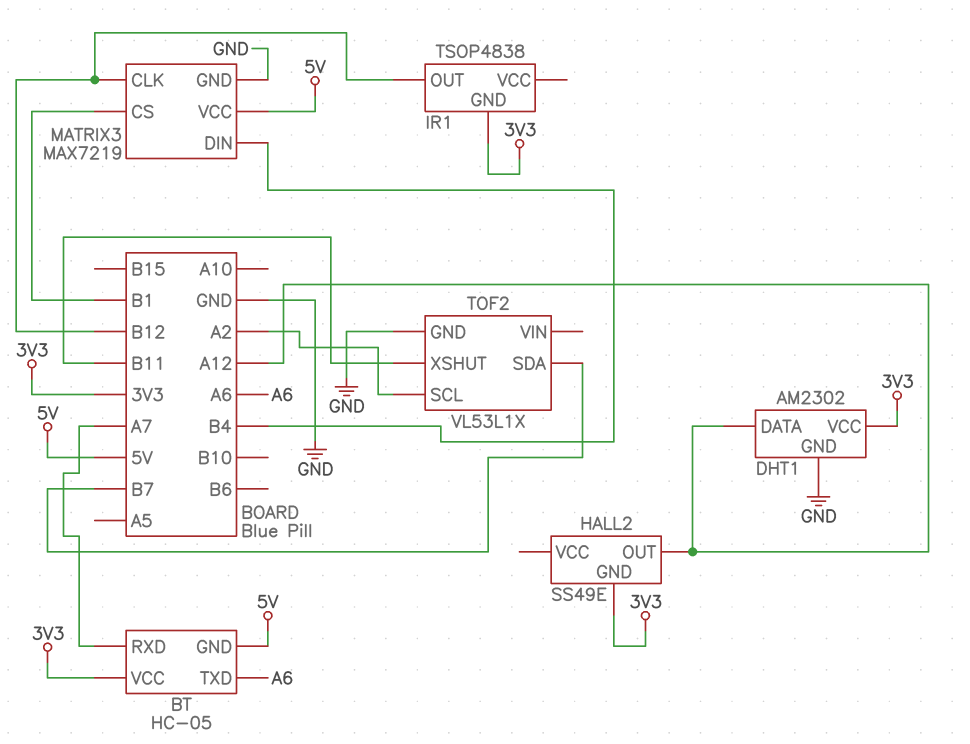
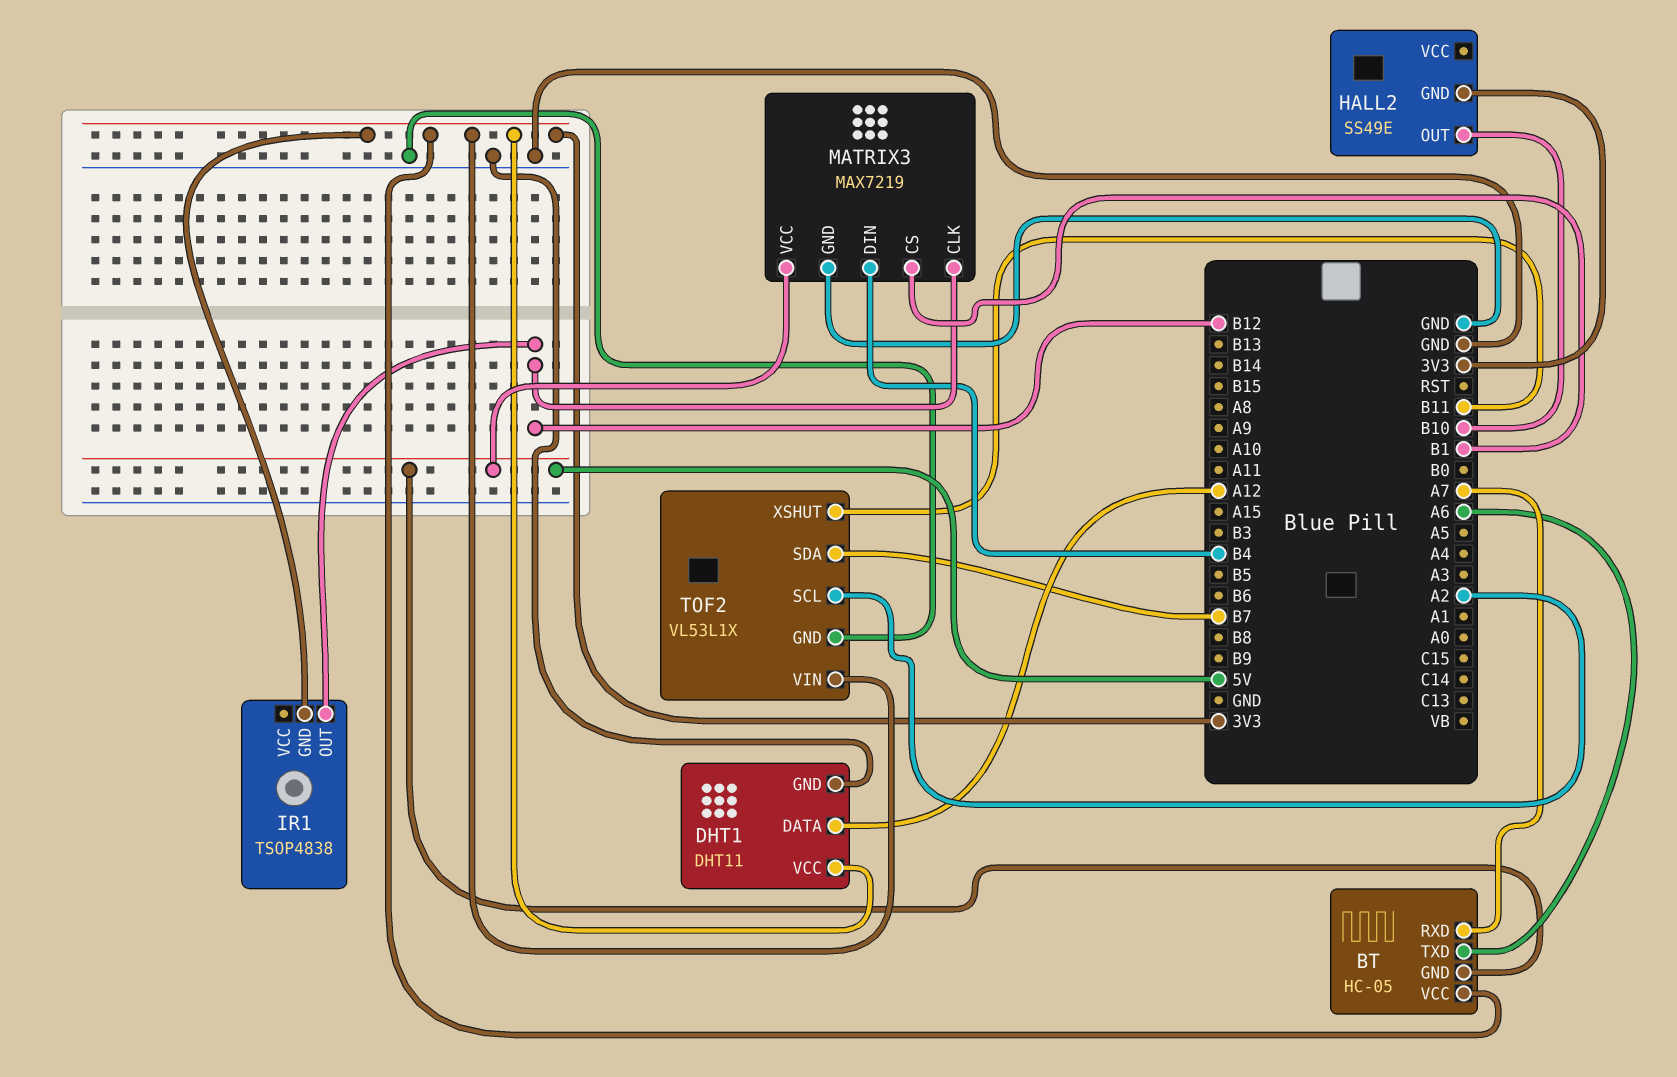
DHT1: AM2302 -> DHT11
HALL2 pin OUT: A12 -> B10
TOF2 pin VIN: none -> 3V3

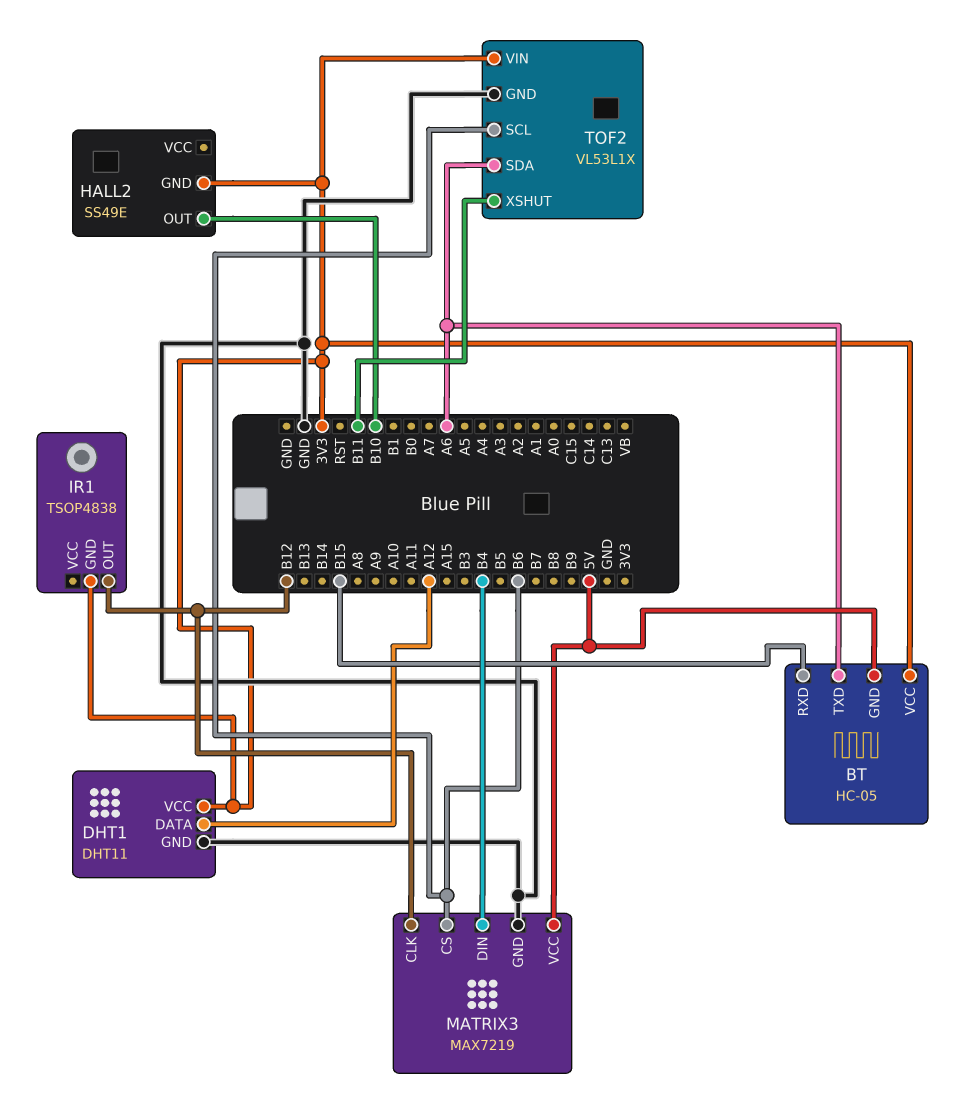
BT pin RXD: A7 -> B15
MATRIX3 pin CS: B1 -> B6
TOF2 pin SCL: A2 -> B6
TOF2 pin SDA: B7 -> A6

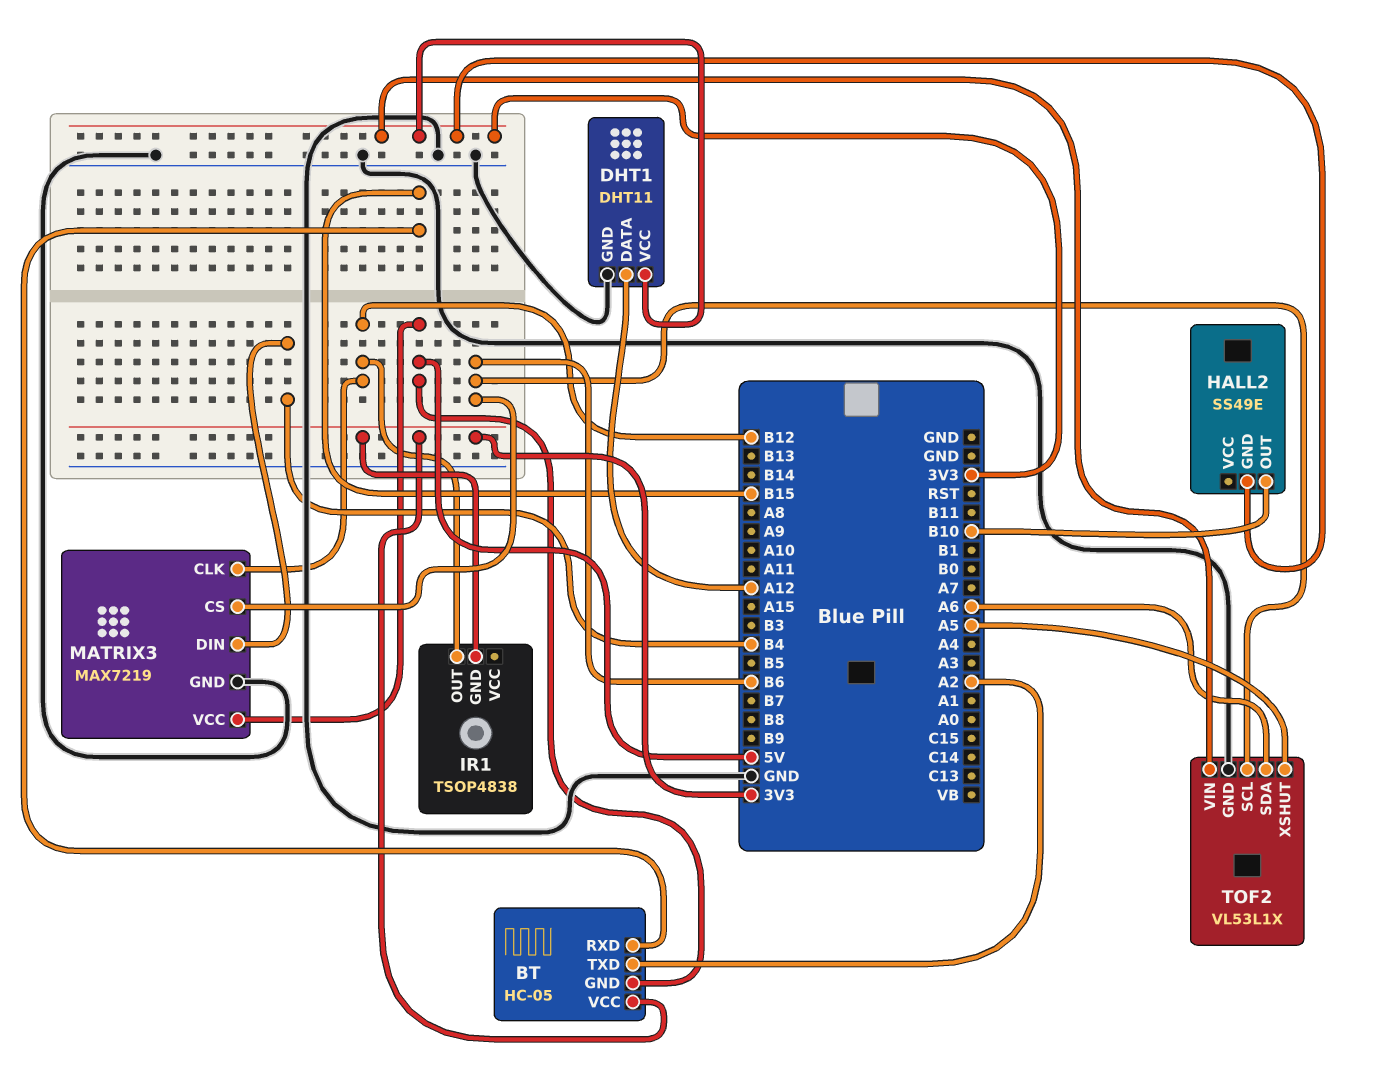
BT pin TXD: A6 -> A2
TOF2 pin XSHUT: B11 -> A5

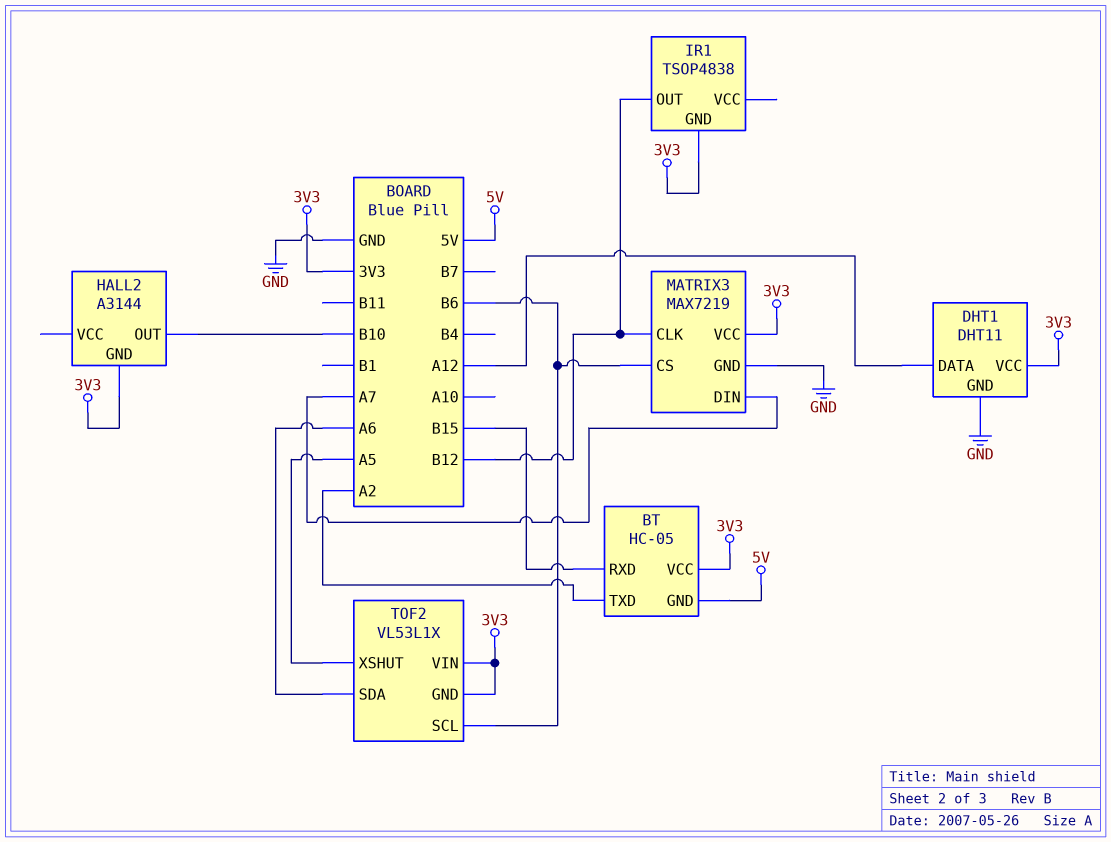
HALL2: SS49E -> A3144
MATRIX3 pin DIN: B4 -> A7
MATRIX3 pin VCC: 5V -> 3V3
TOF2 pin GND: GND -> 3V3

